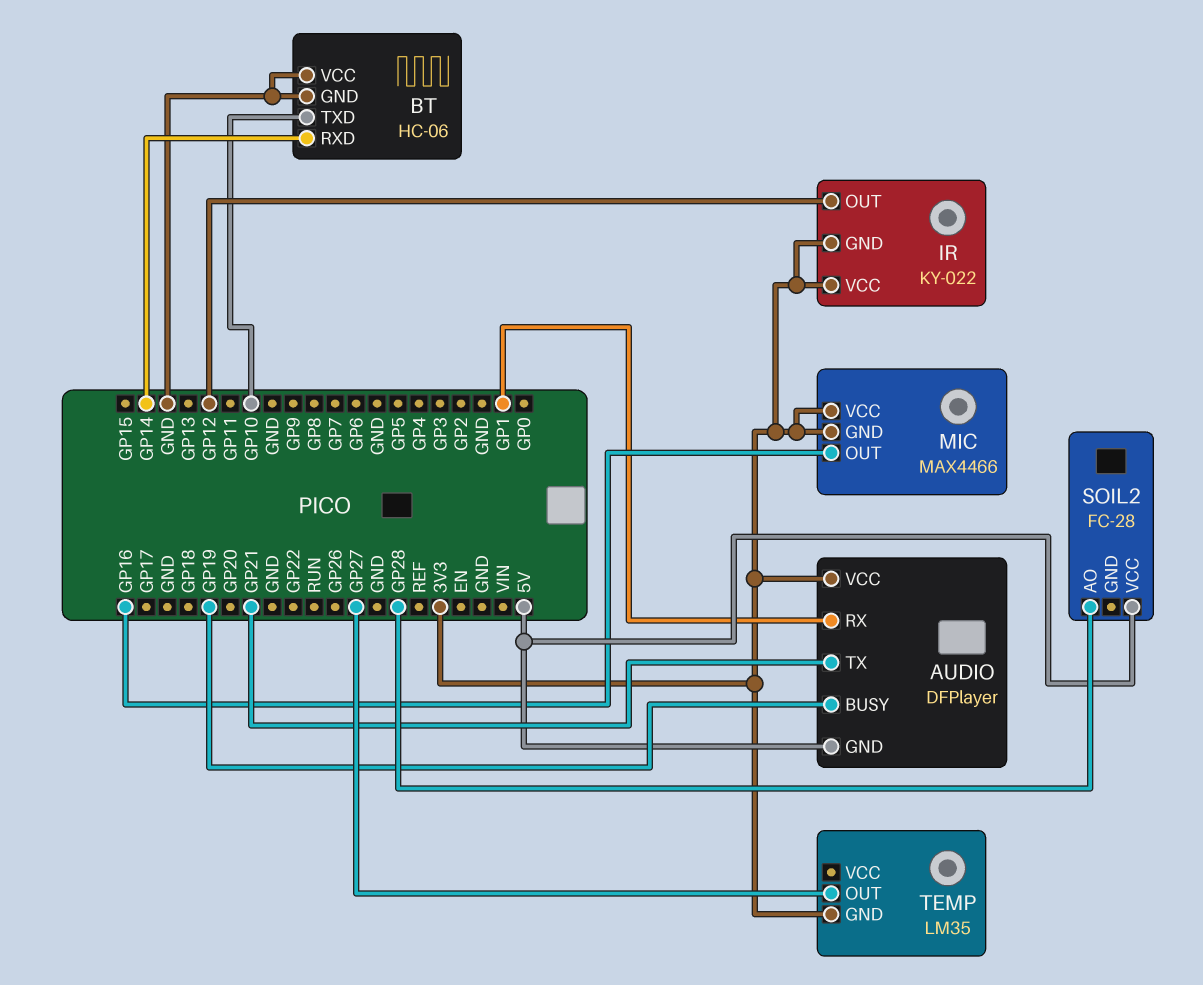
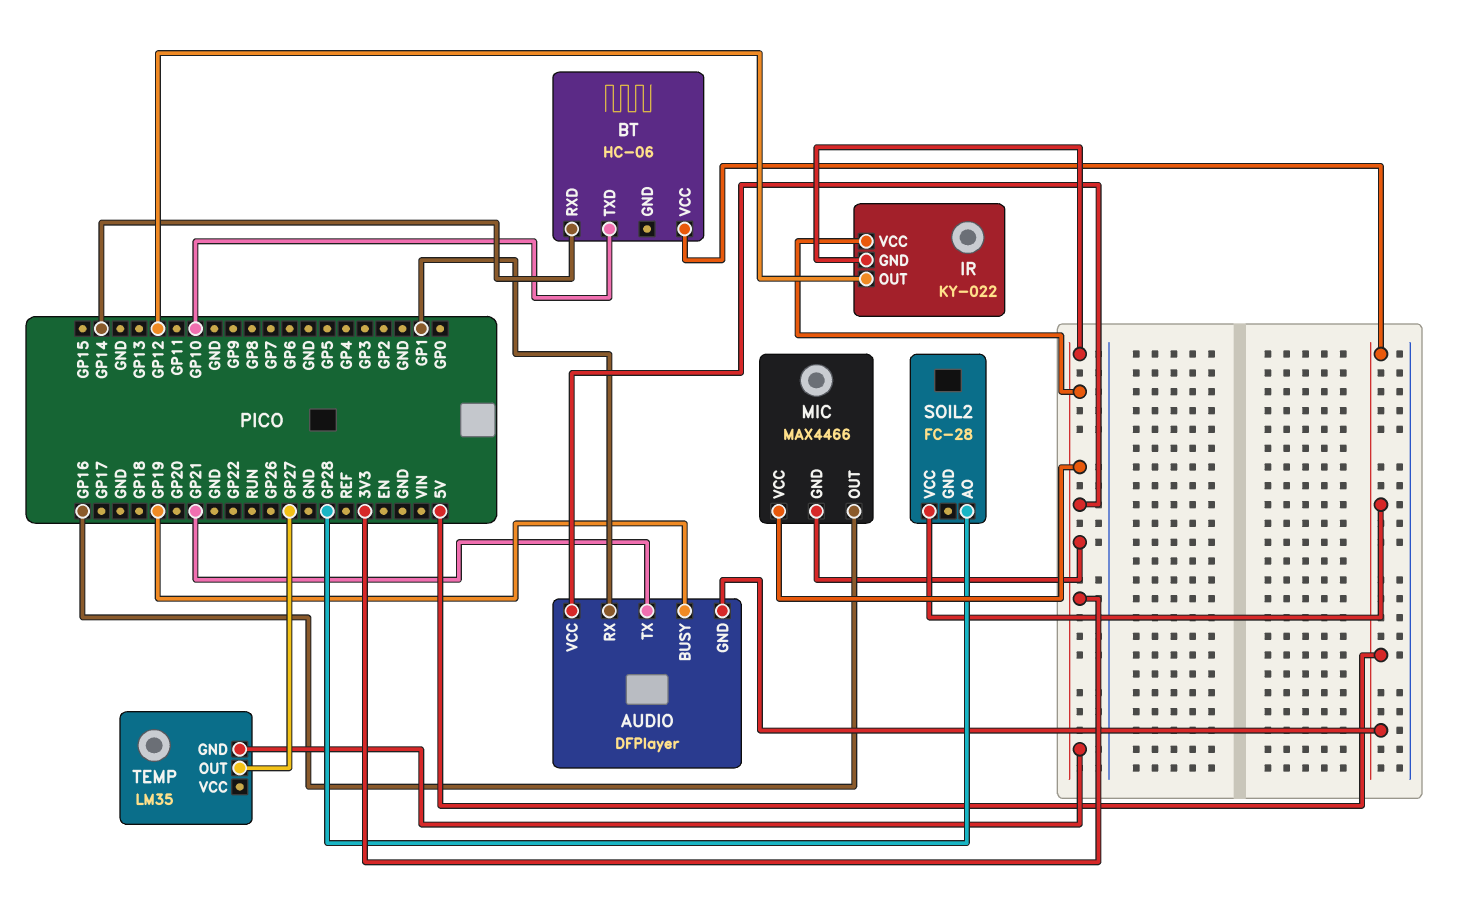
BT pin GND: GND -> none
BT pin VCC: GND -> 5V

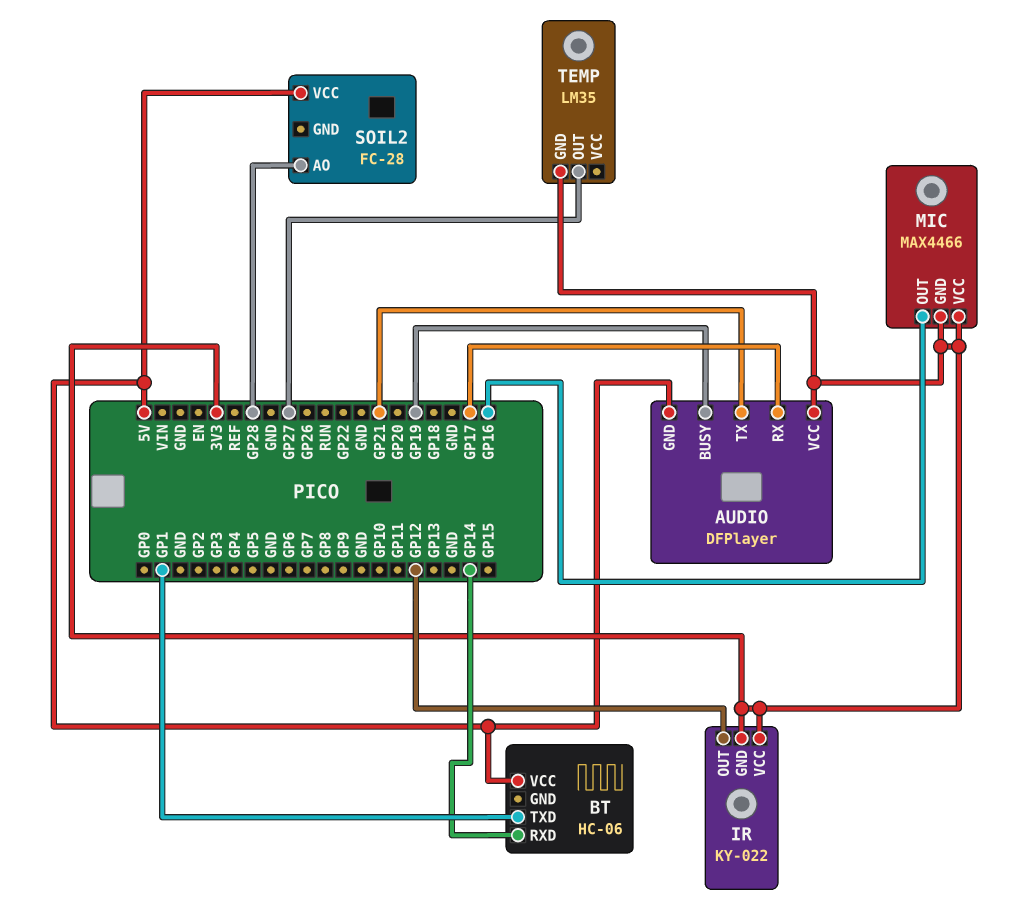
AUDIO pin RX: GP1 -> GP17
BT pin TXD: GP10 -> GP1

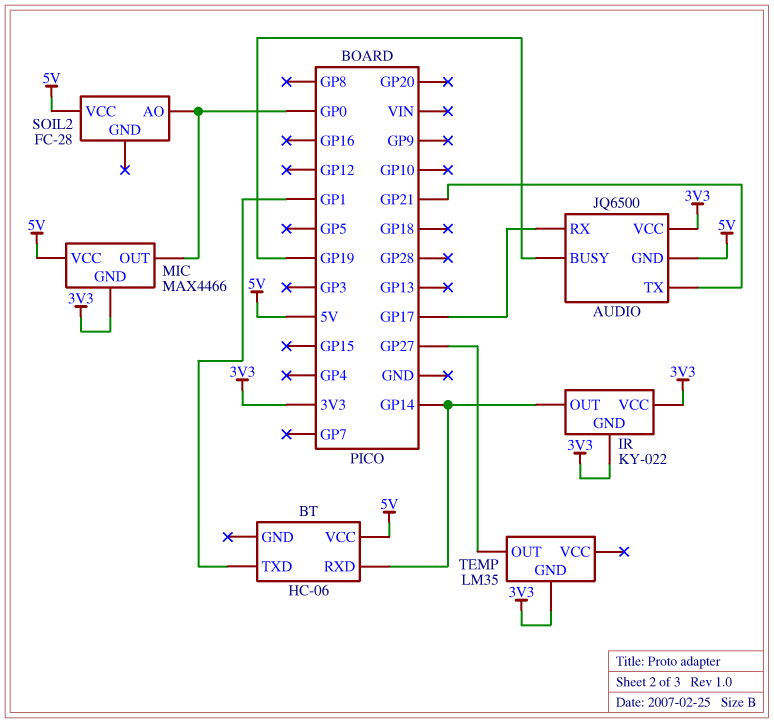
AUDIO: DFPlayer -> JQ6500
IR pin OUT: GP12 -> GP14
MIC pin OUT: GP16 -> GP0
MIC pin VCC: 3V3 -> 5V
SOIL2 pin AO: GP28 -> GP0

